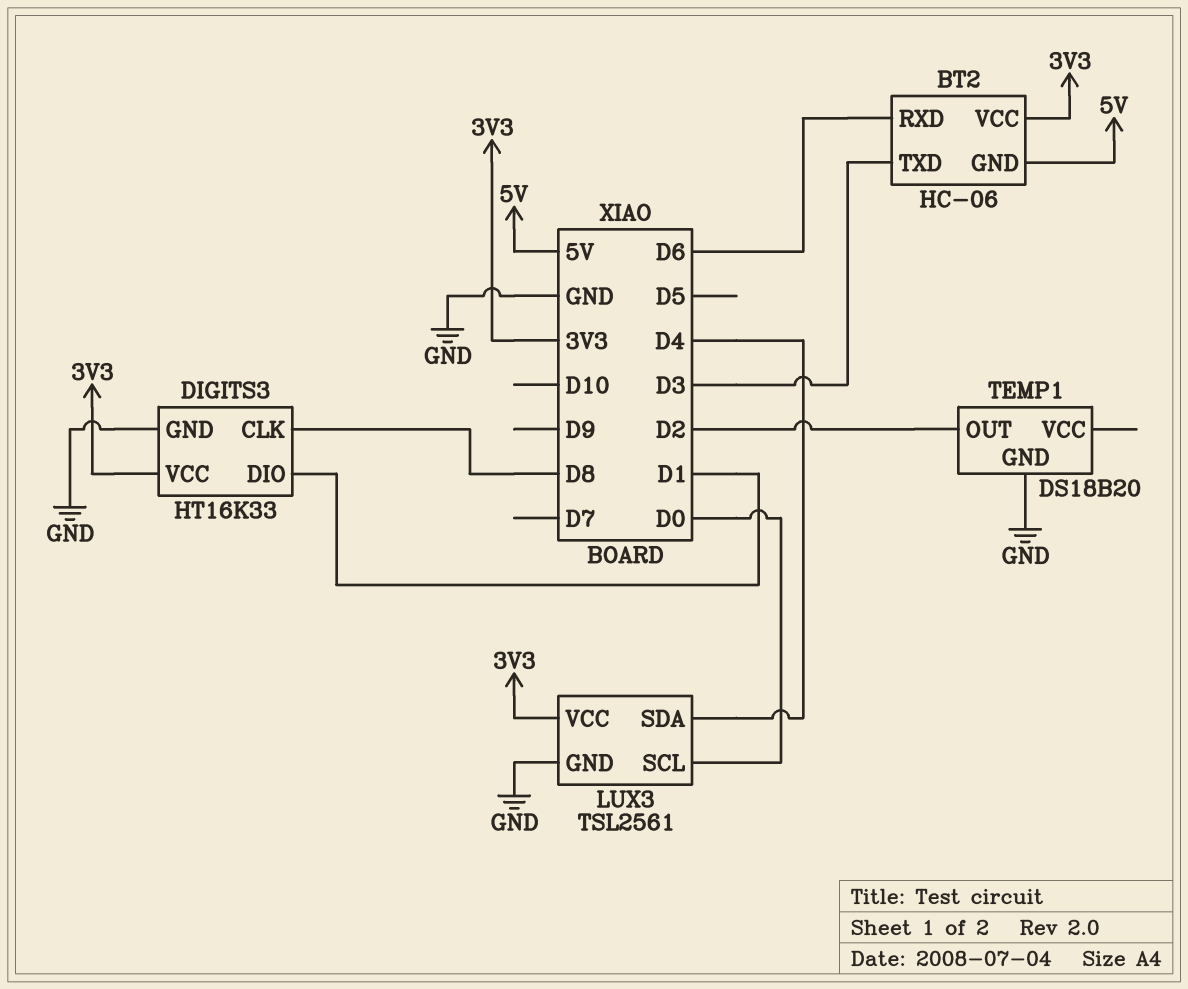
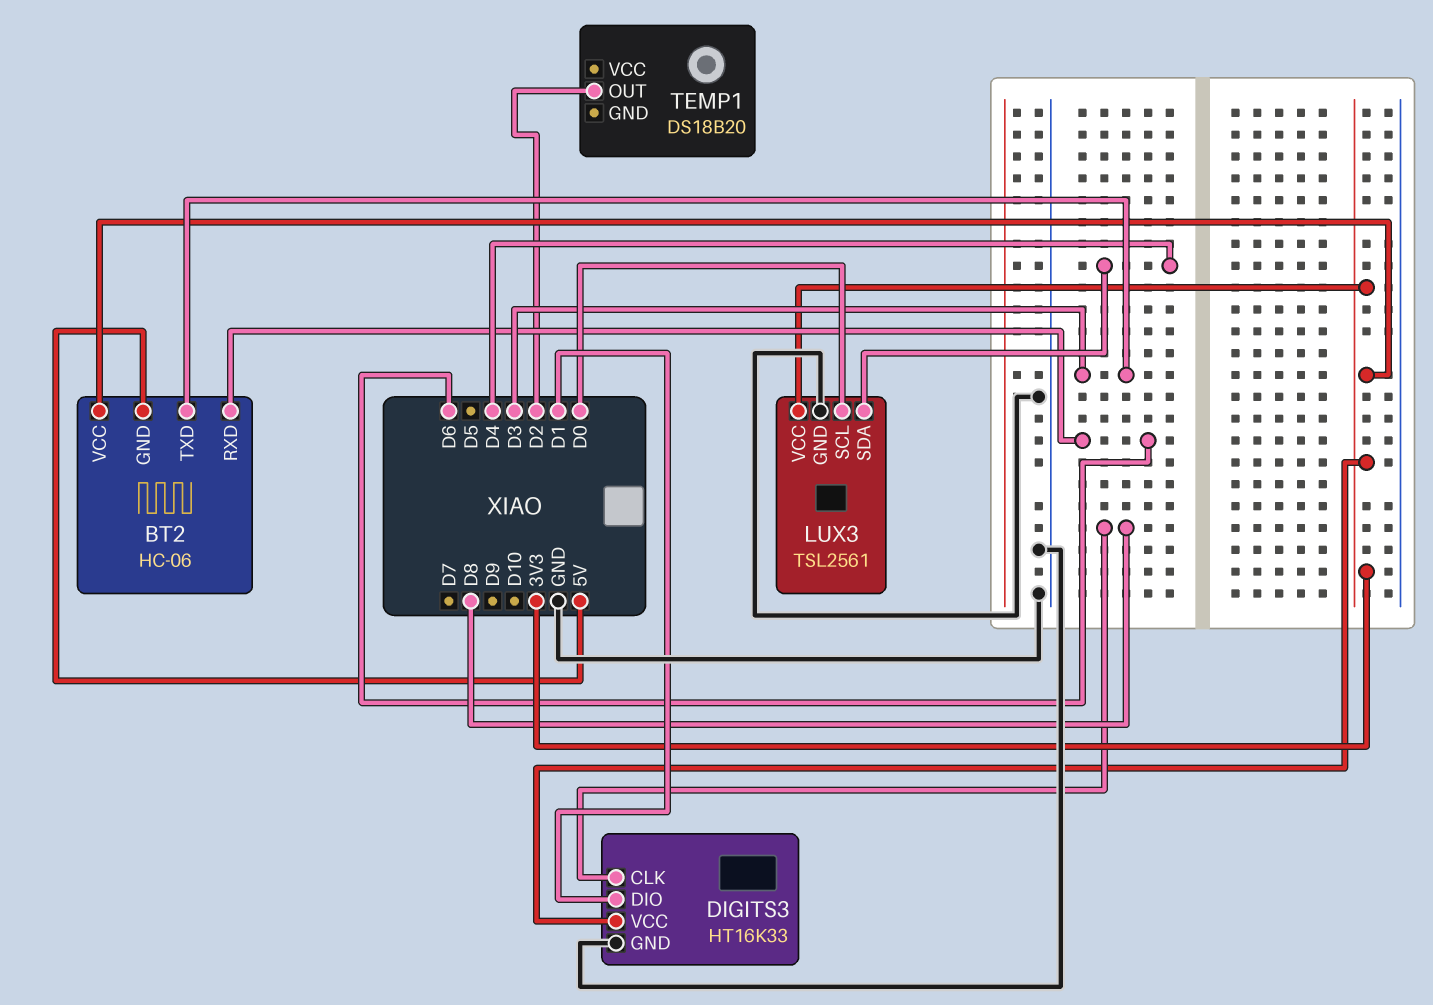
TEMP1 pin GND: GND -> none

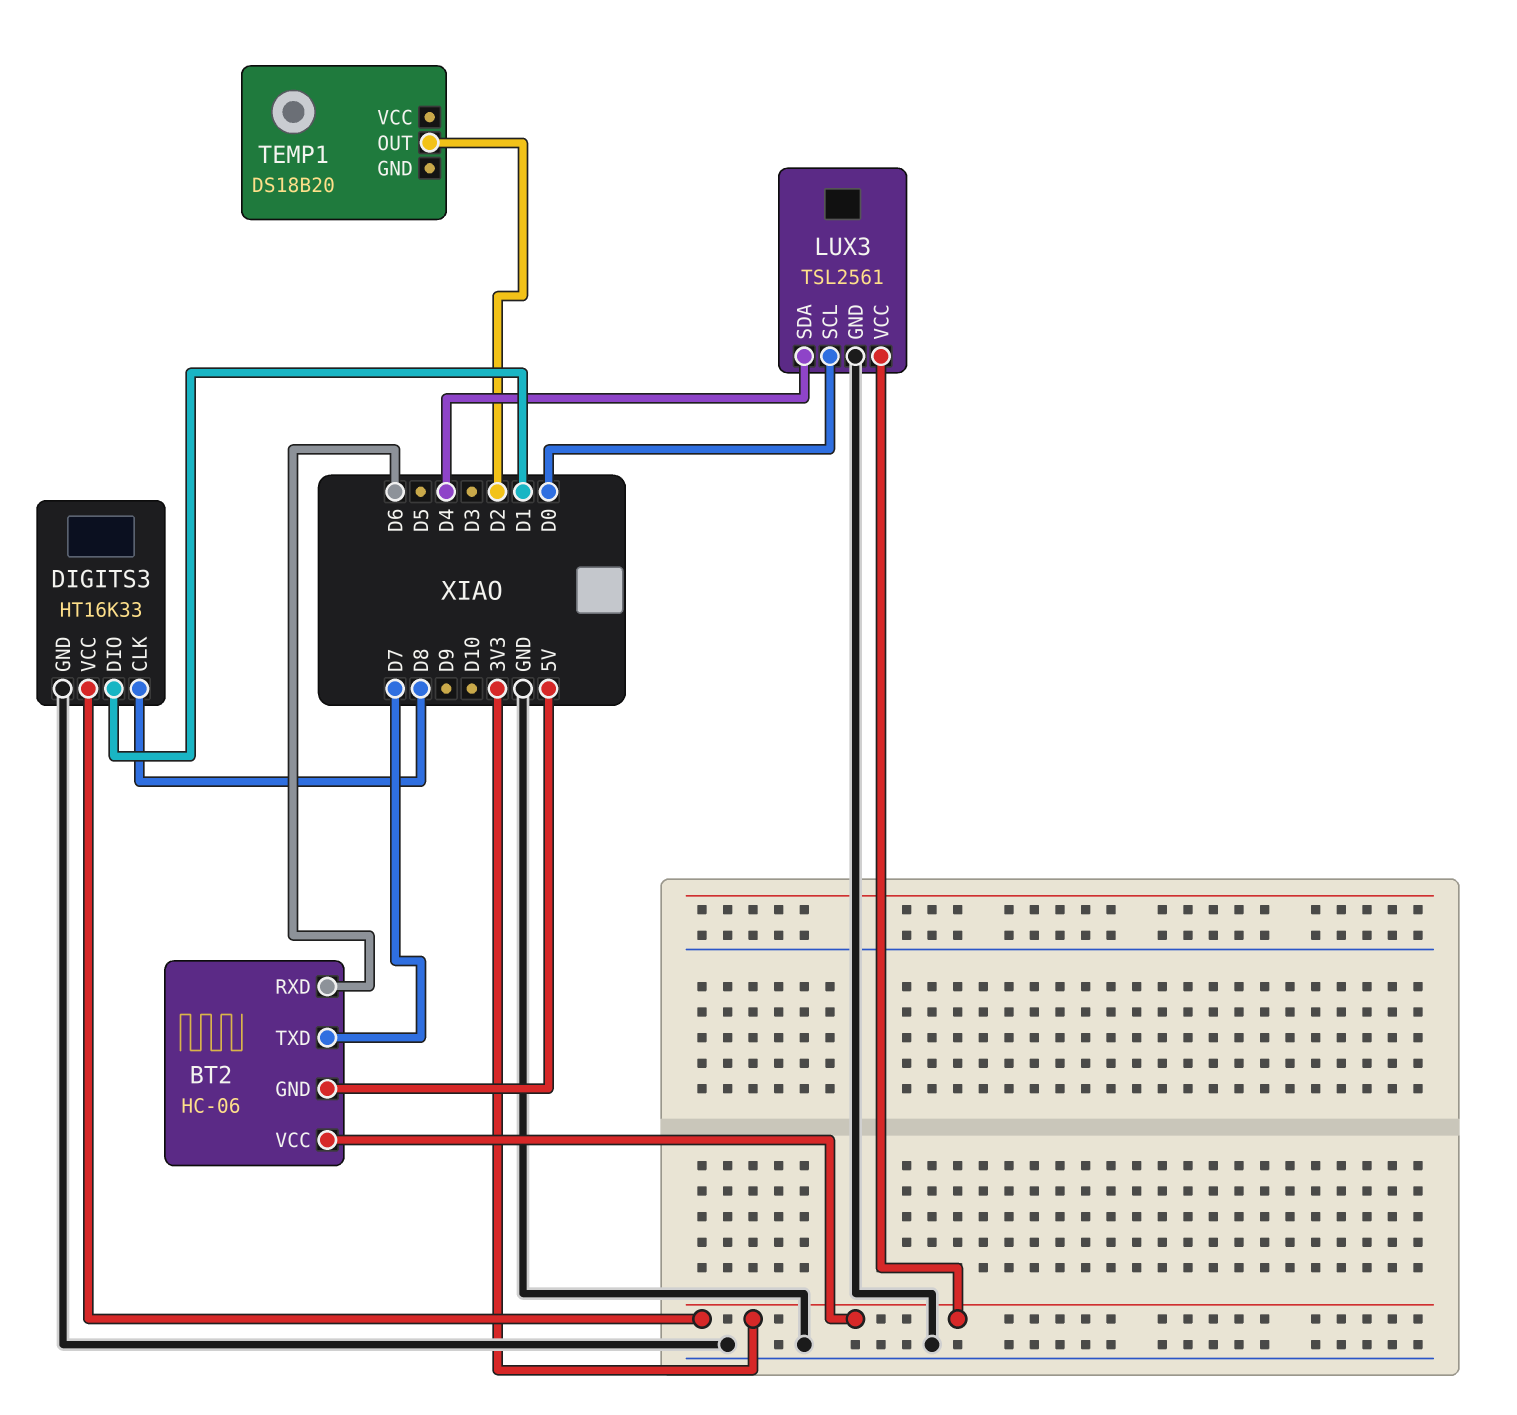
BT2 pin TXD: D3 -> D7

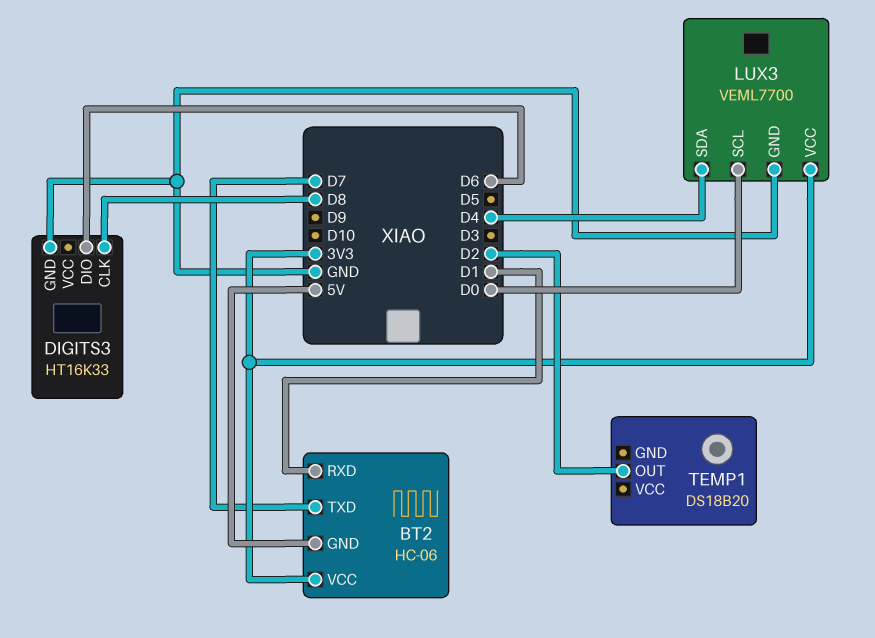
BT2 pin RXD: D6 -> D1
DIGITS3 pin DIO: D1 -> D6
DIGITS3 pin VCC: 3V3 -> none
LUX3: TSL2561 -> VEML7700

